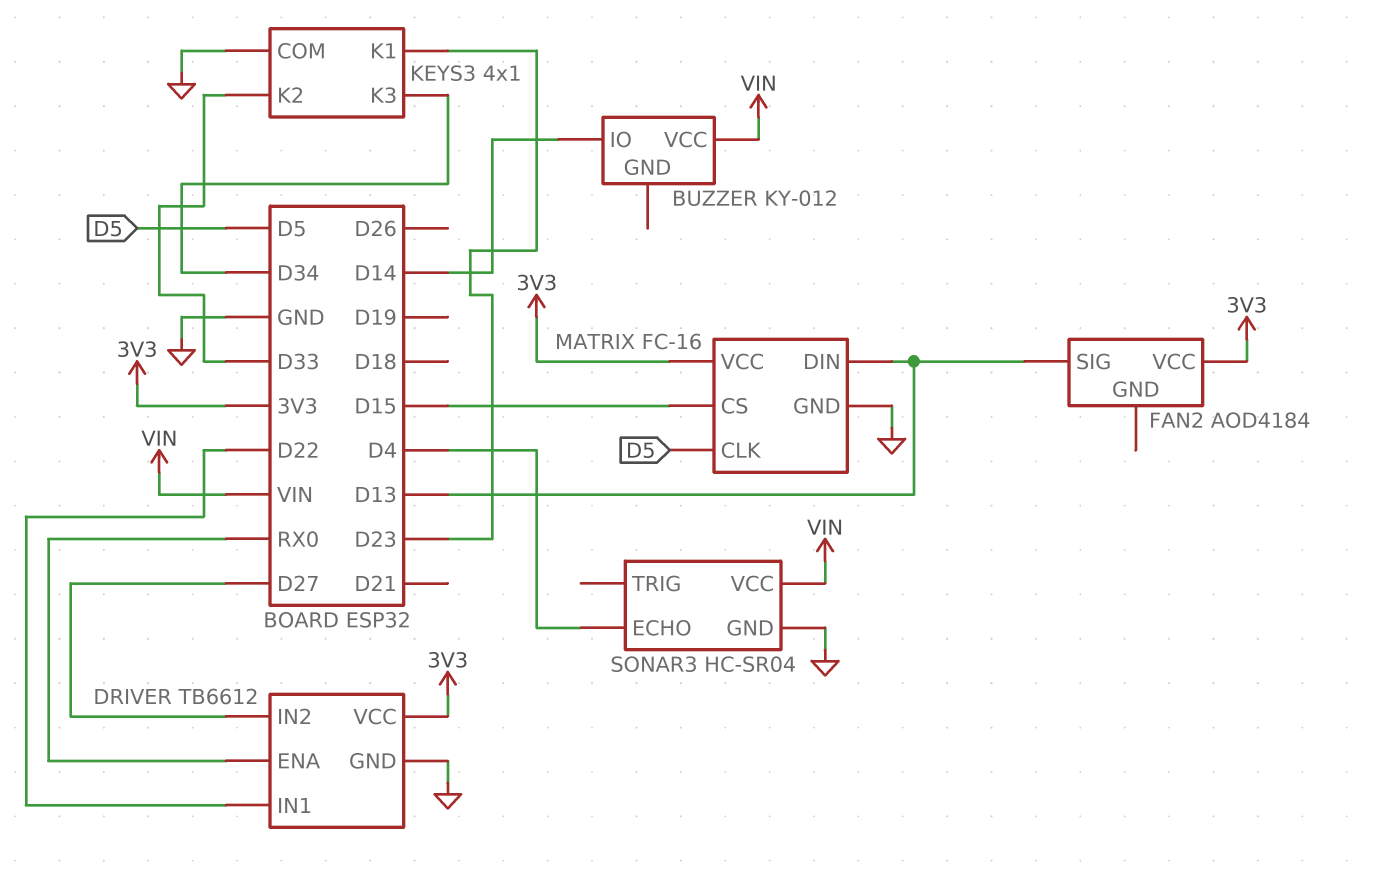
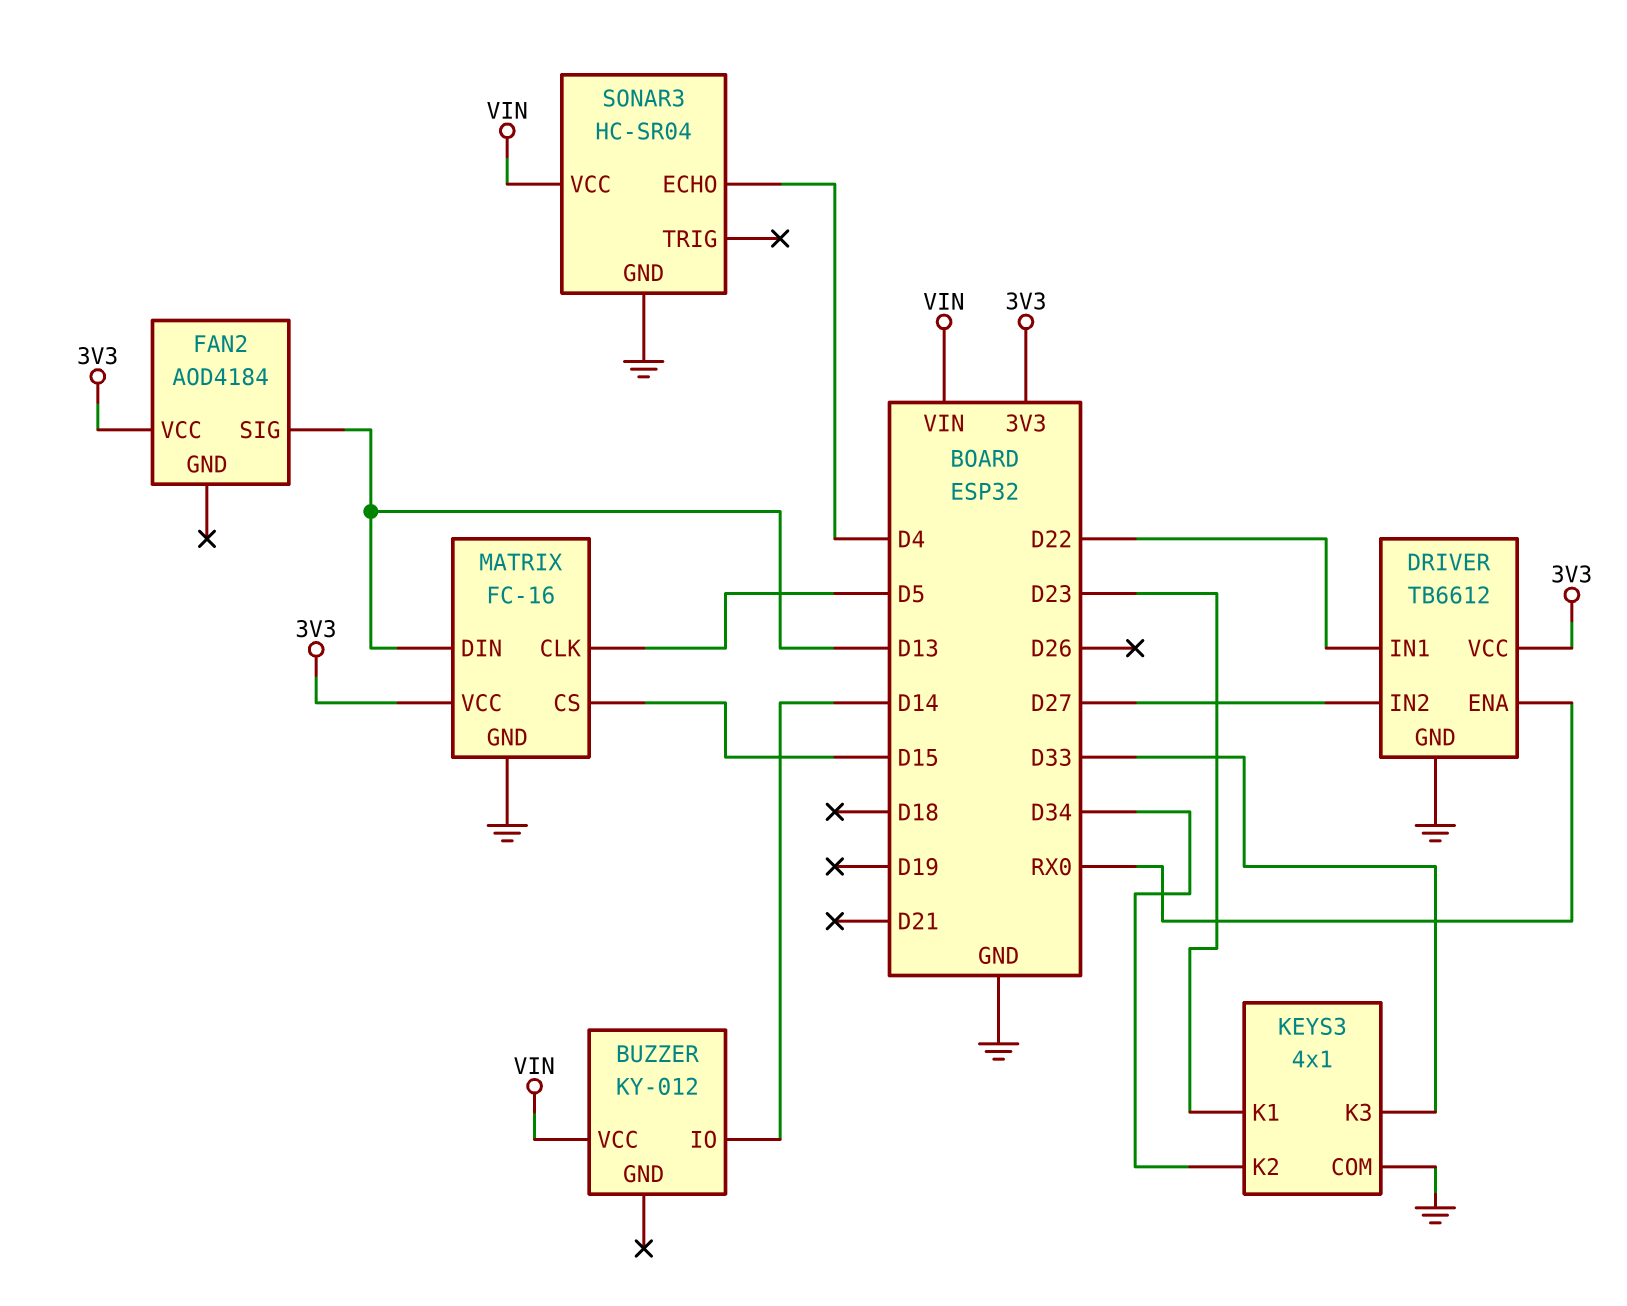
KEYS3 pin K2: D33 -> D34
KEYS3 pin K3: D34 -> D33

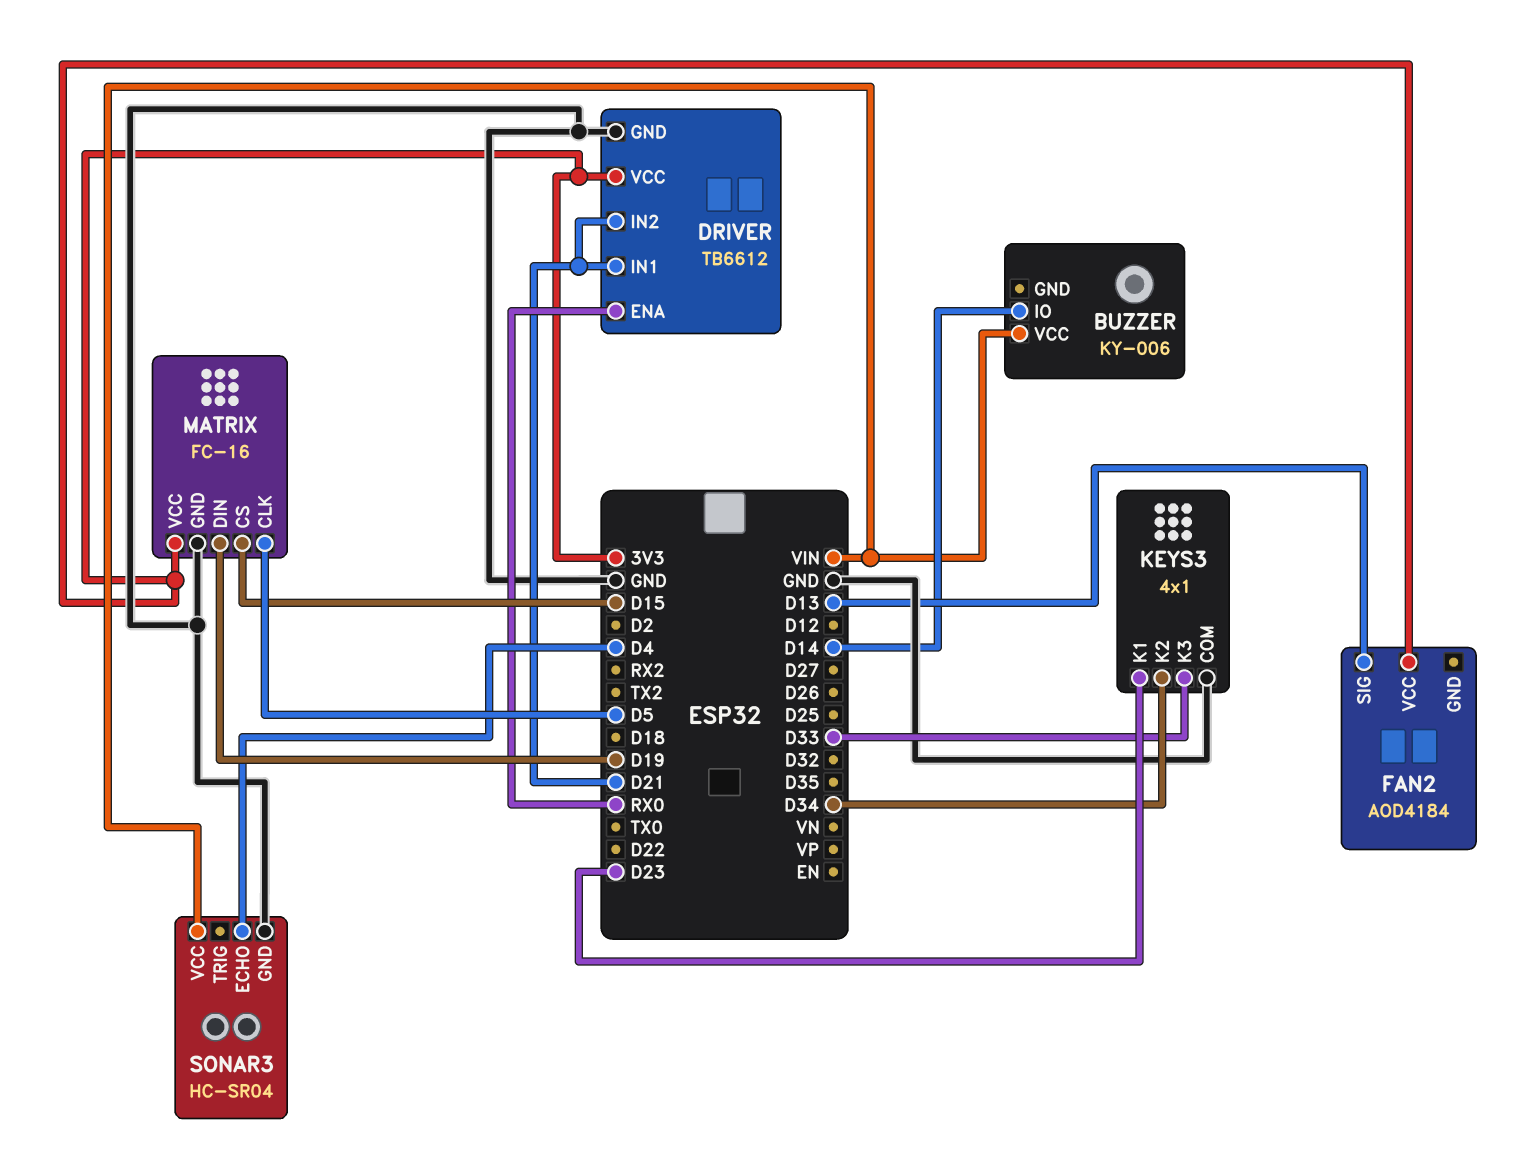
BUZZER: KY-012 -> KY-006
DRIVER pin IN1: D22 -> D21
DRIVER pin IN2: D27 -> D21
MATRIX pin DIN: D13 -> D19

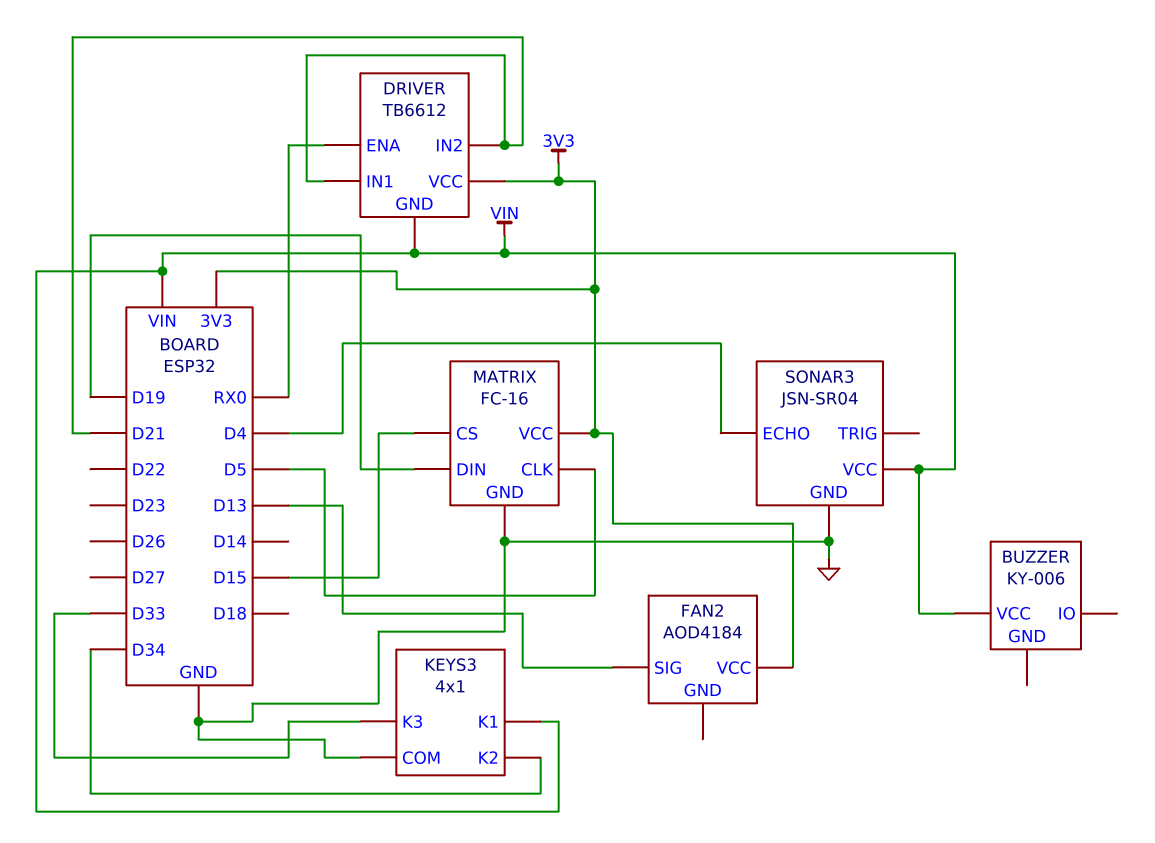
BUZZER pin IO: D14 -> none
DRIVER pin GND: GND -> VIN
KEYS3 pin K1: D23 -> VIN
SONAR3: HC-SR04 -> JSN-SR04

